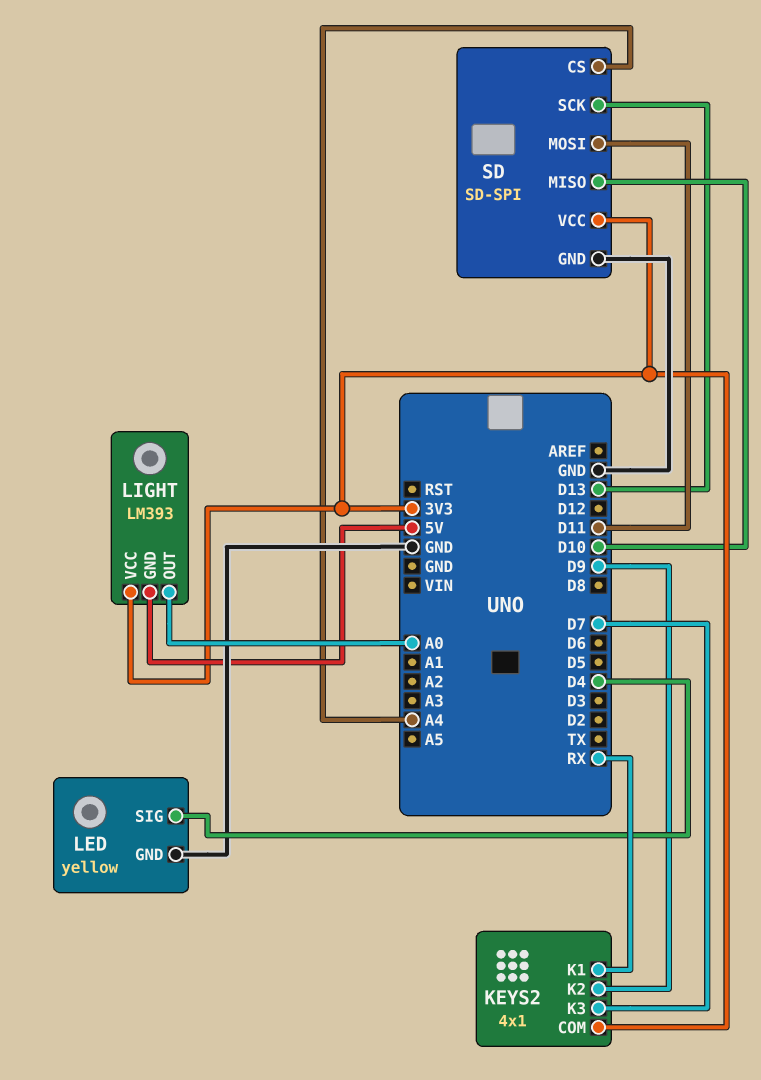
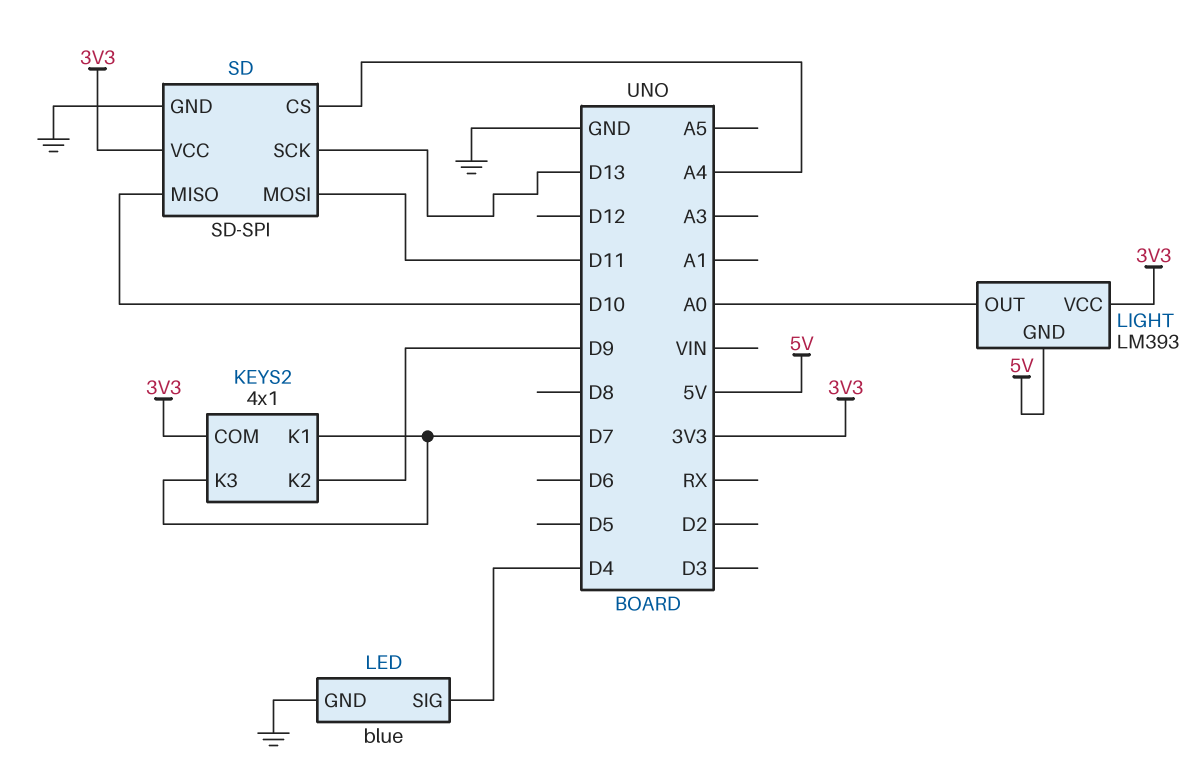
KEYS2 pin K1: RX -> D7
LED: yellow -> blue

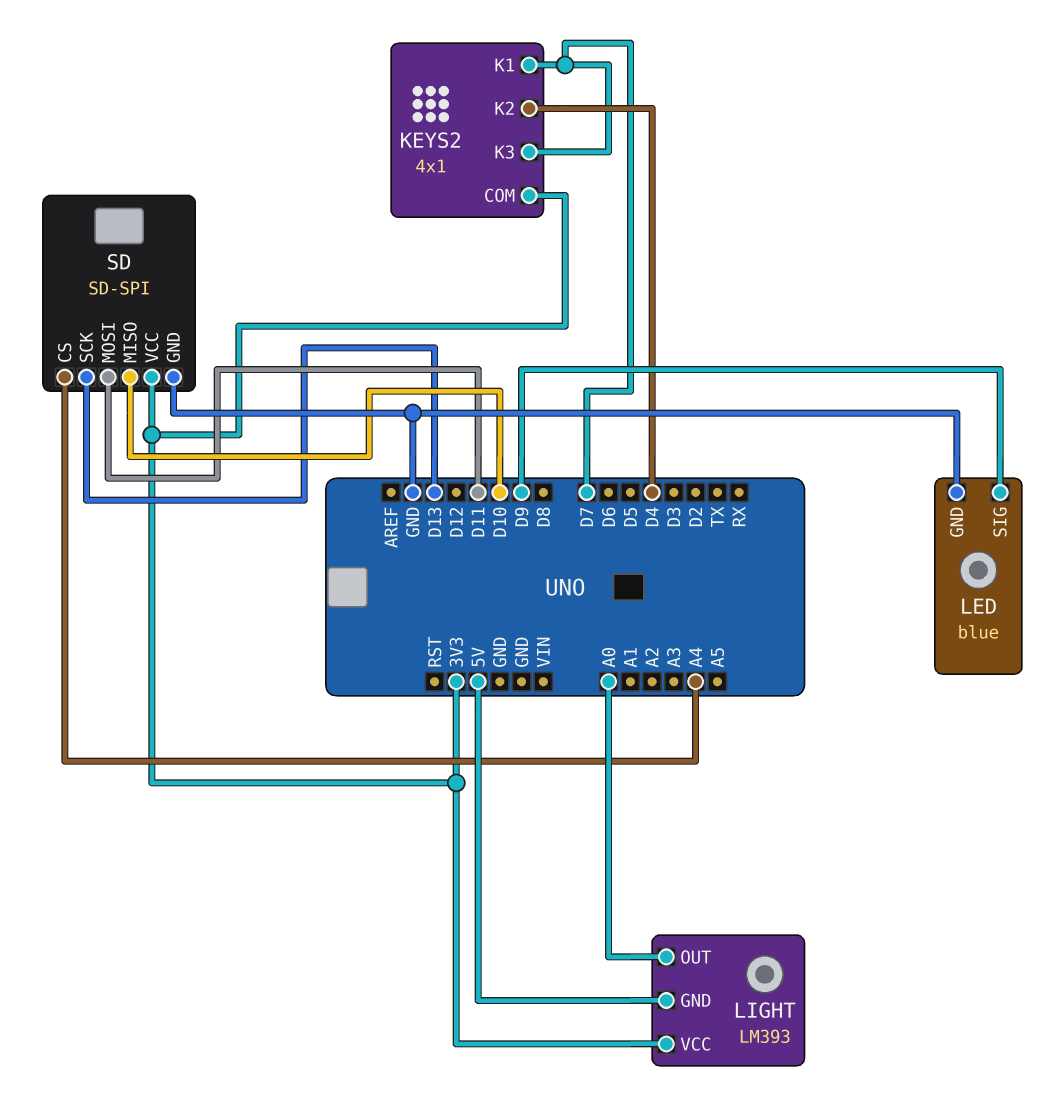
KEYS2 pin K2: D9 -> D4
LED pin SIG: D4 -> D9

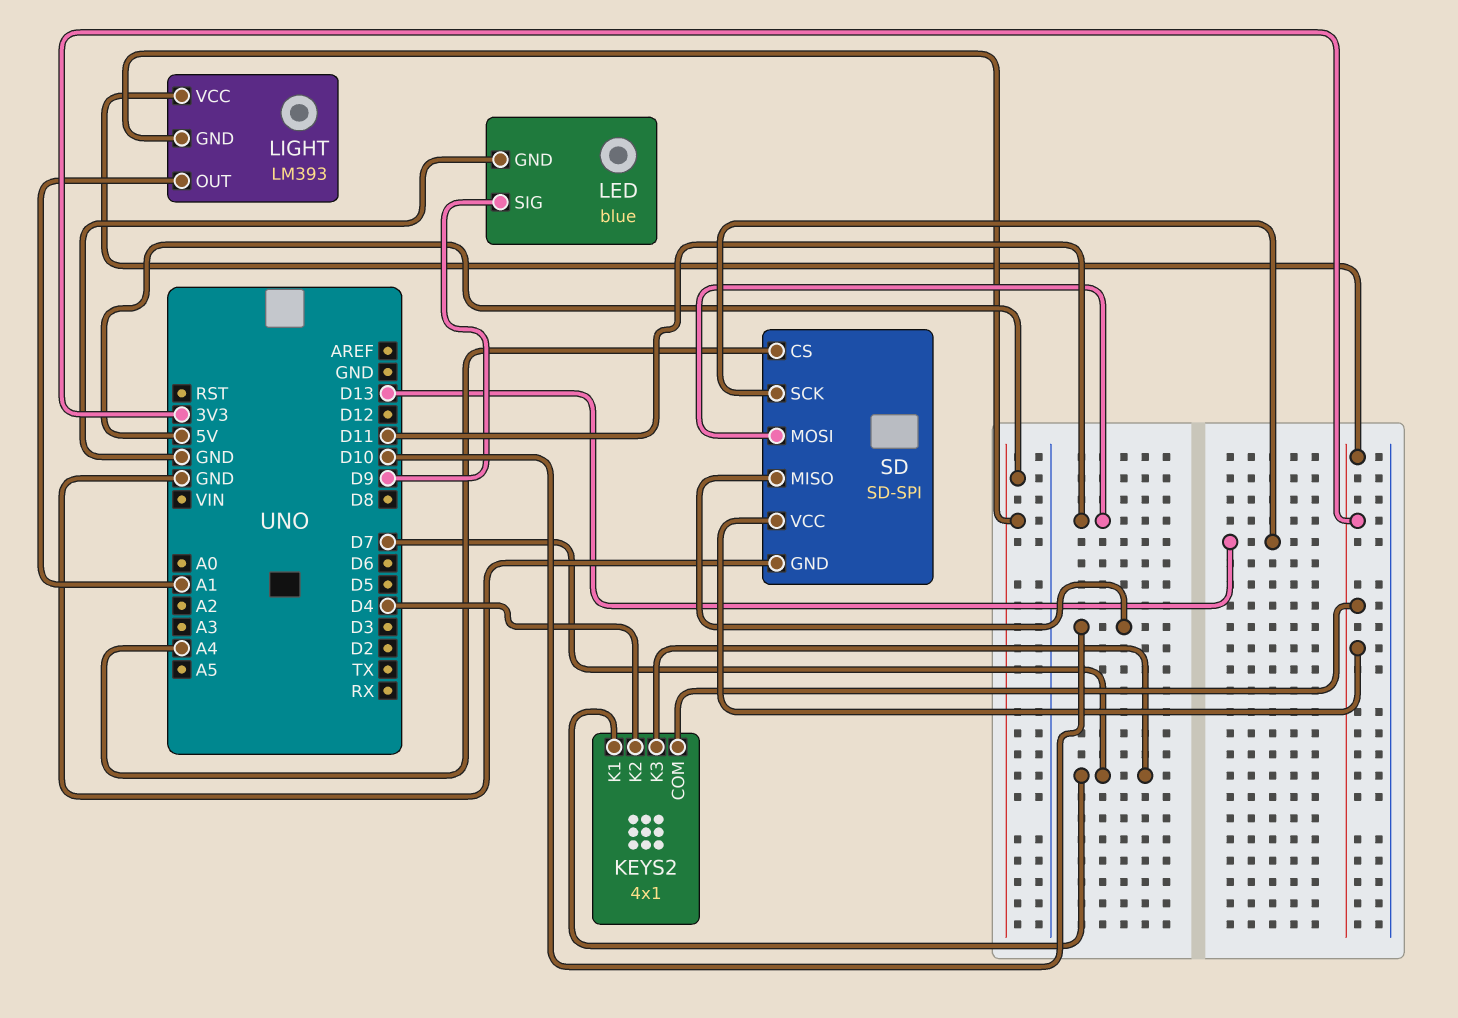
LIGHT pin OUT: A0 -> A1

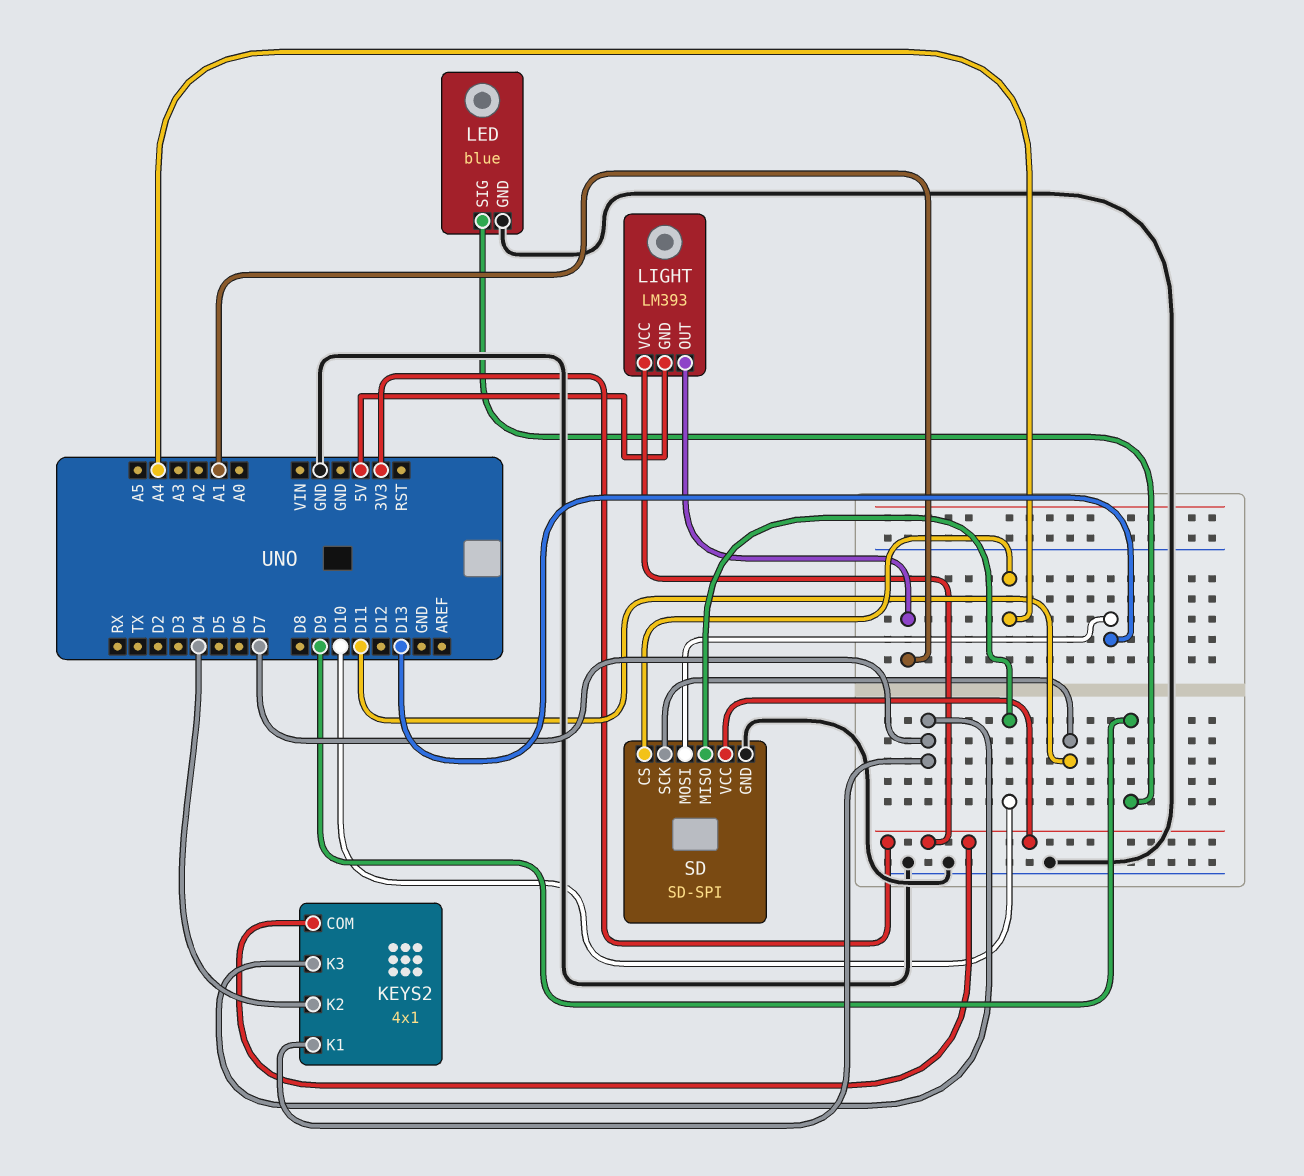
SD pin MOSI: D11 -> D13
SD pin SCK: D13 -> D11

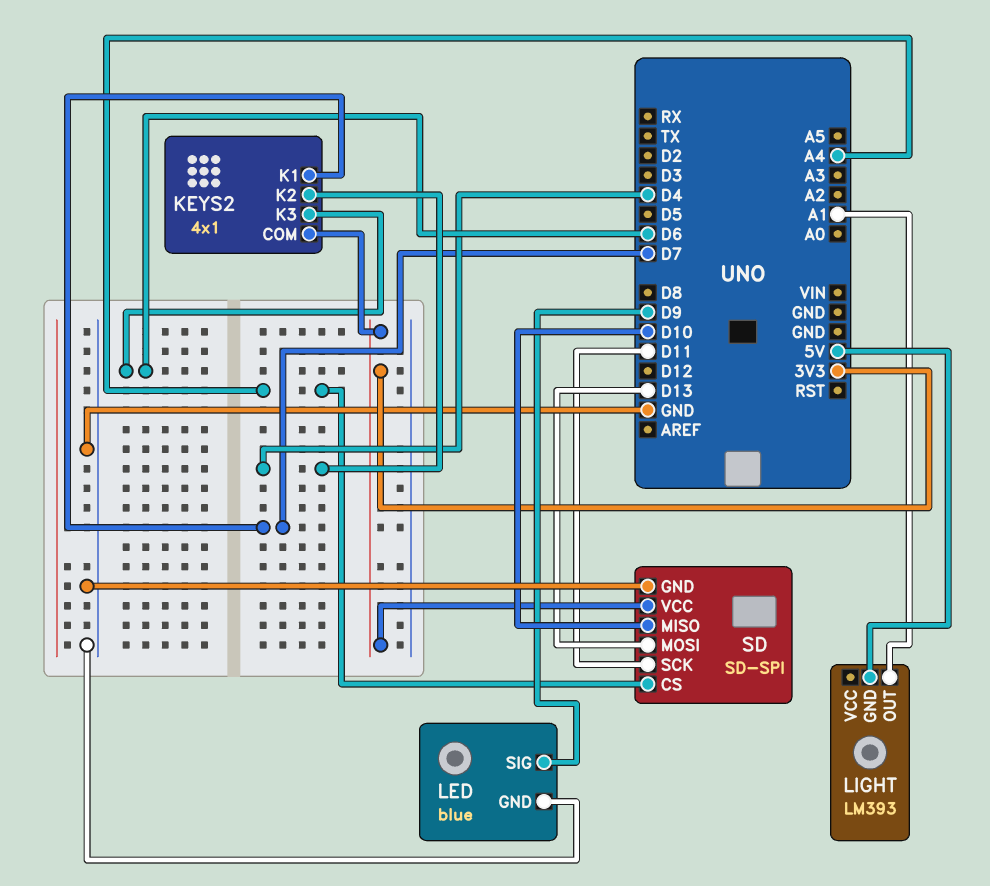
KEYS2 pin K3: D7 -> D6
LIGHT pin VCC: 3V3 -> none

